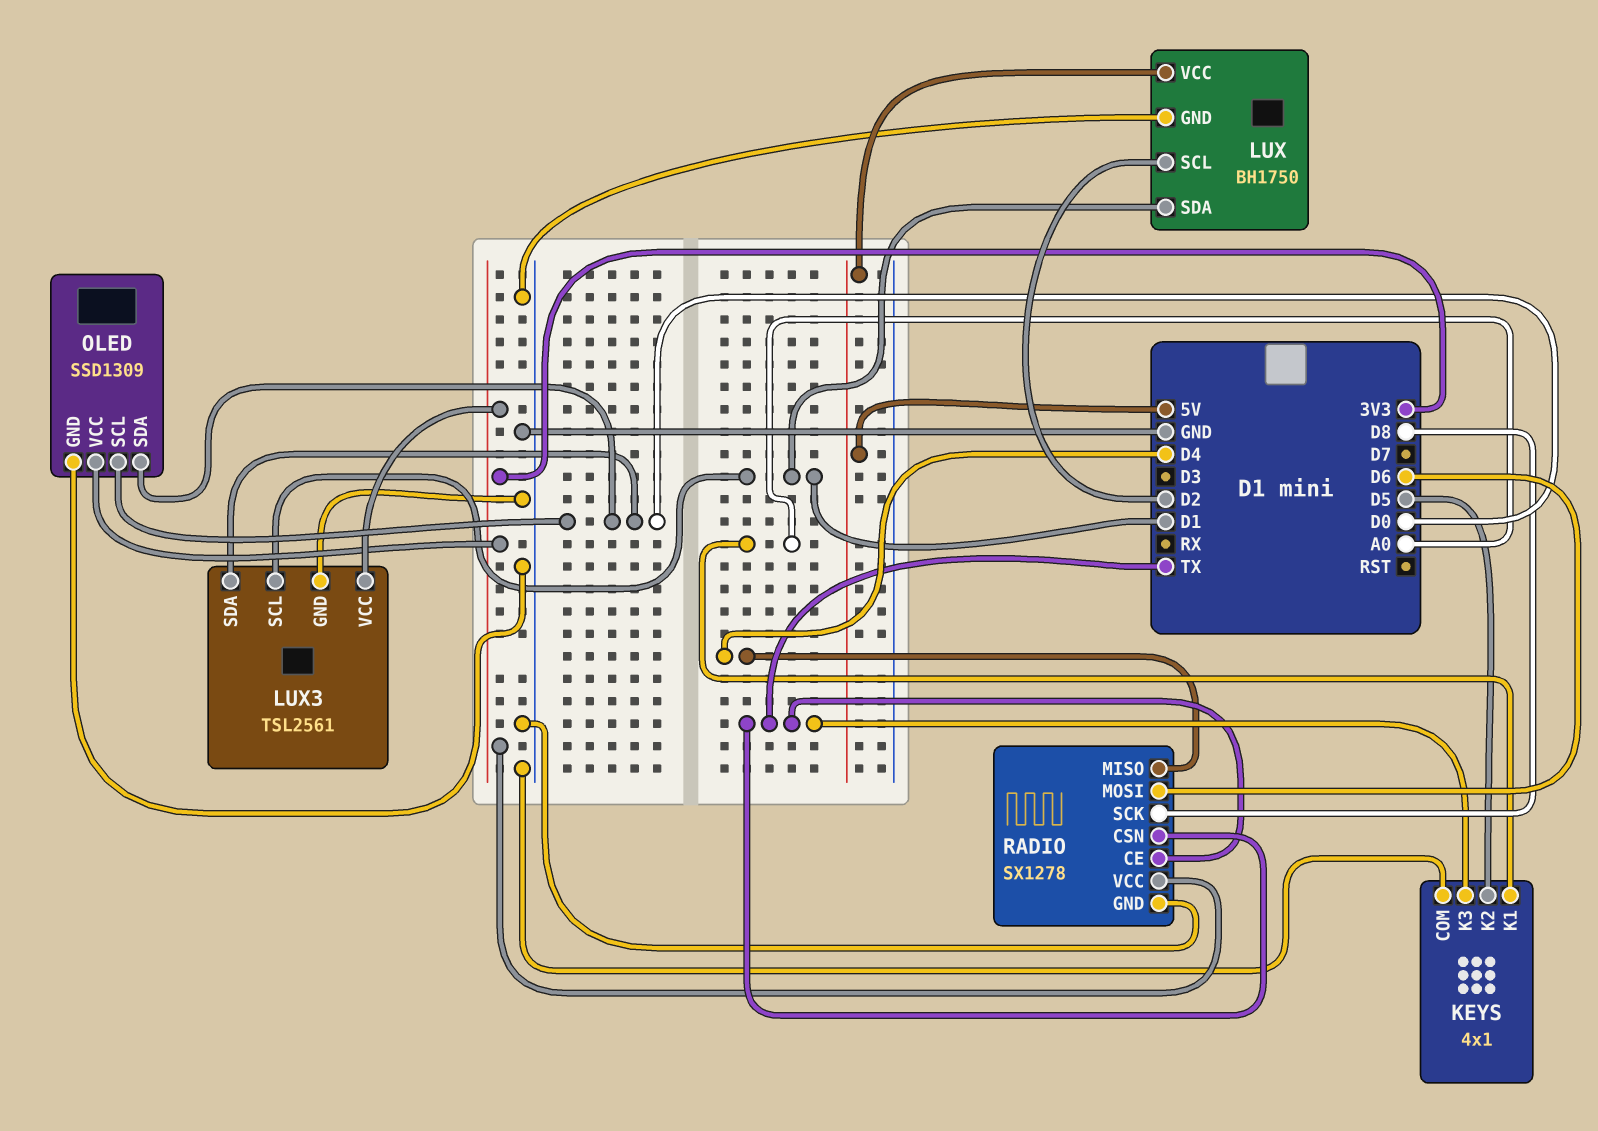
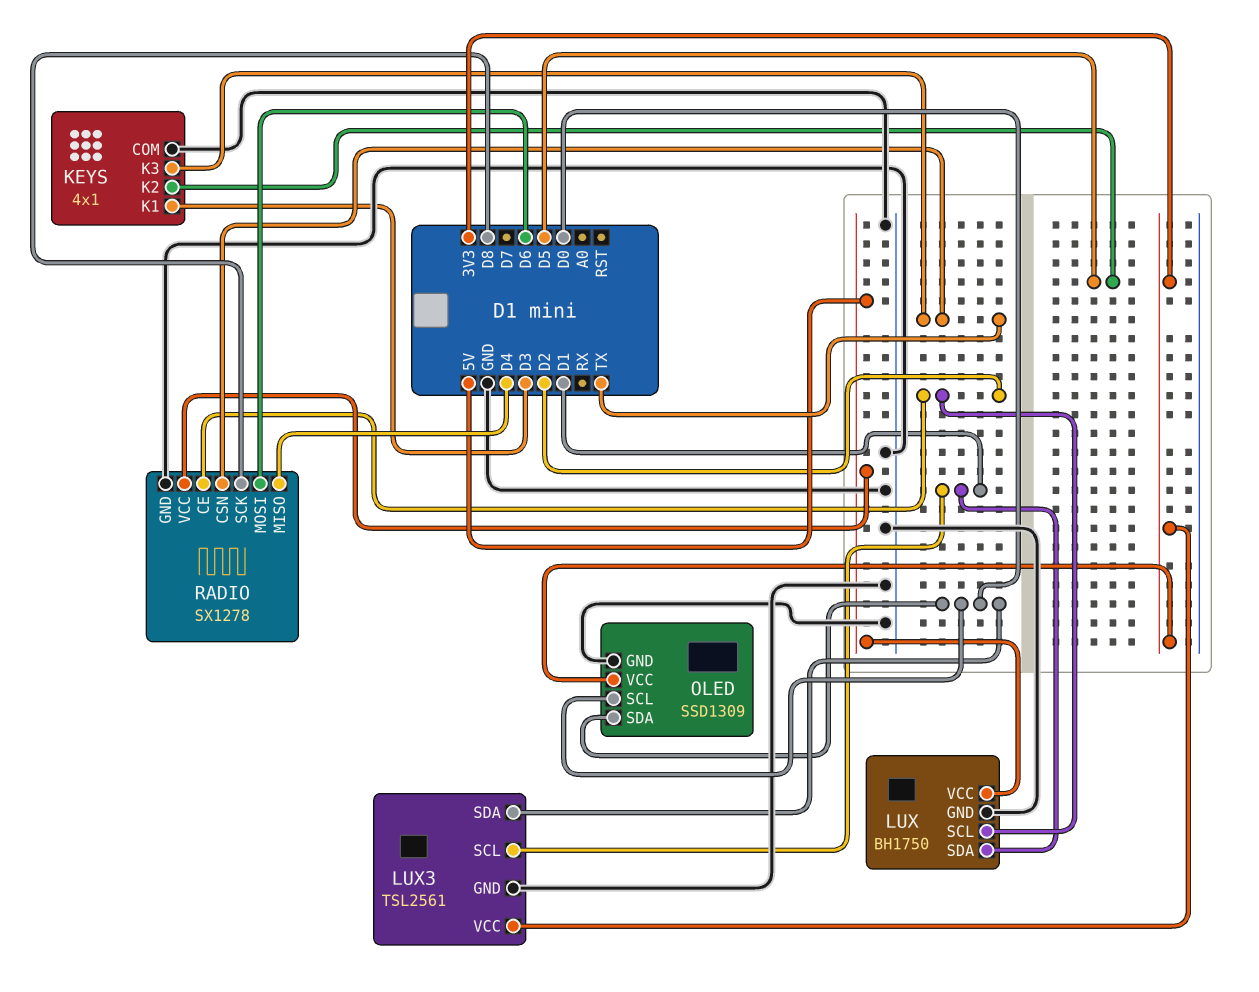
KEYS pin K1: A0 -> D3
RADIO pin CE: TX -> D2
RADIO pin VCC: 3V3 -> 5V

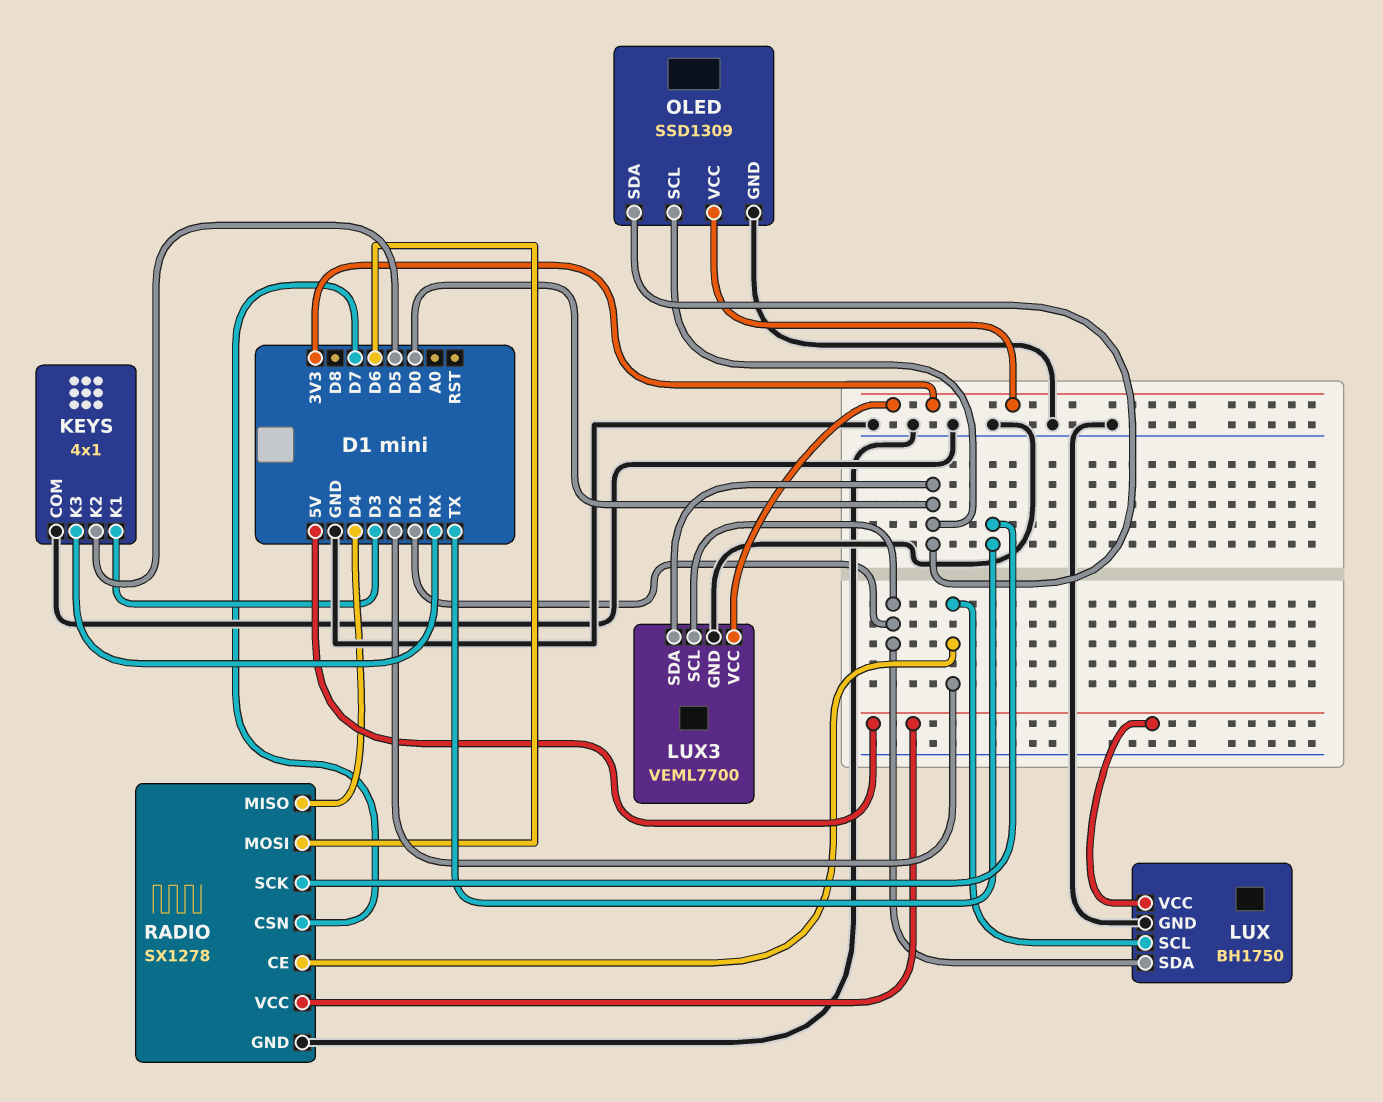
KEYS pin K3: TX -> RX
LUX3: TSL2561 -> VEML7700
RADIO pin CSN: TX -> D7
RADIO pin SCK: D8 -> TX

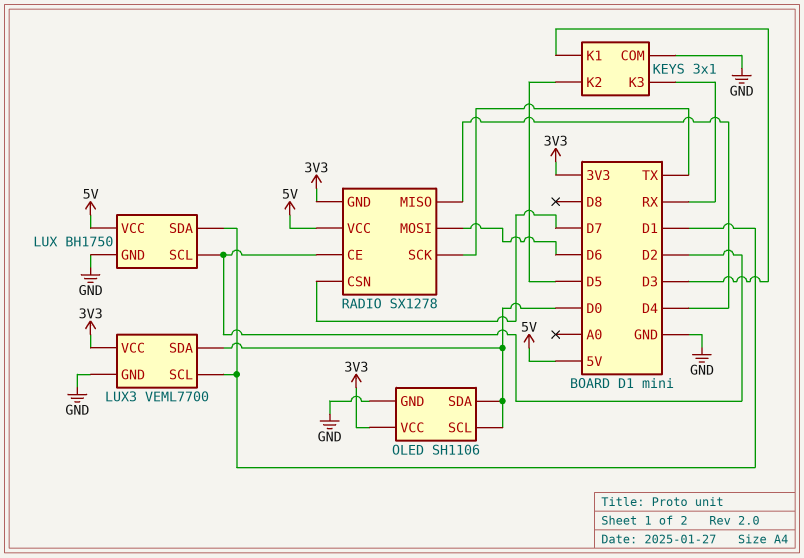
KEYS: 4x1 -> 3x1
OLED: SSD1309 -> SH1106
RADIO pin GND: GND -> 3V3

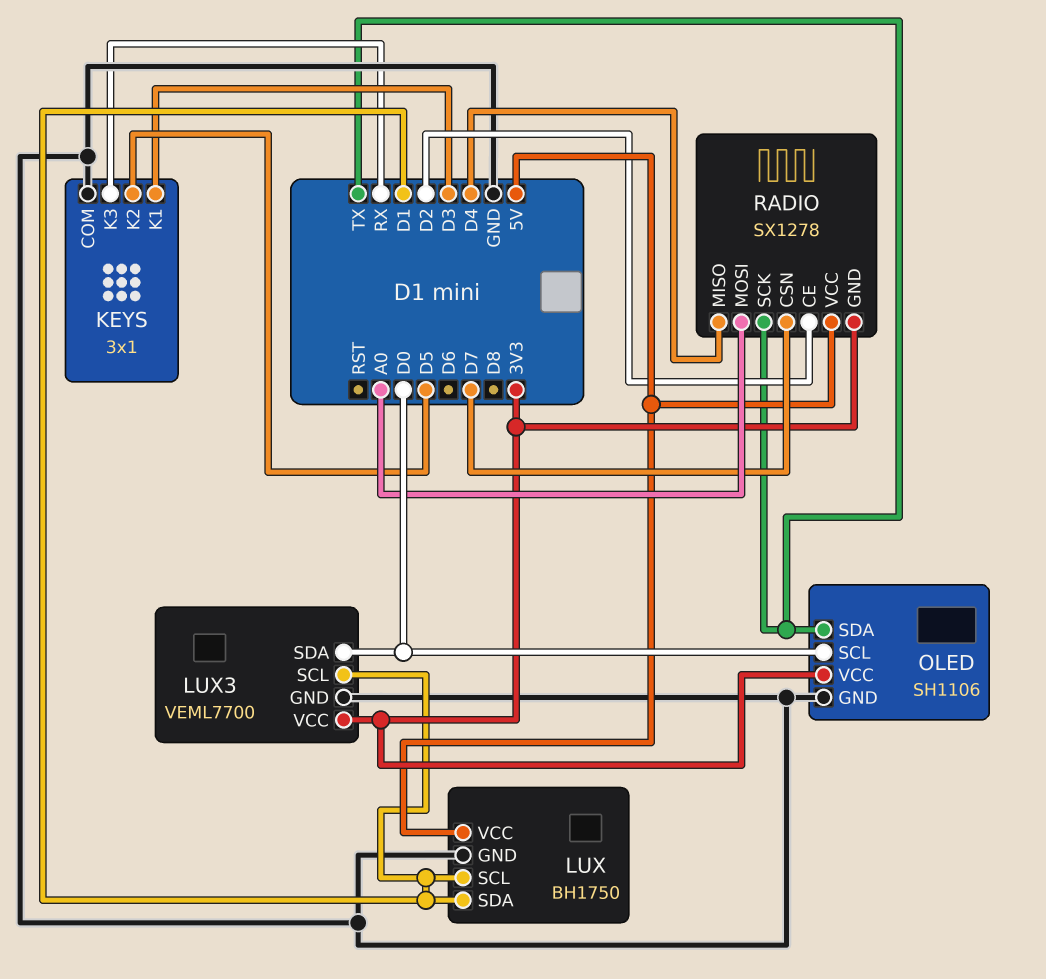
LUX pin SCL: D2 -> D1
OLED pin SDA: D0 -> TX
RADIO pin MOSI: D6 -> A0

